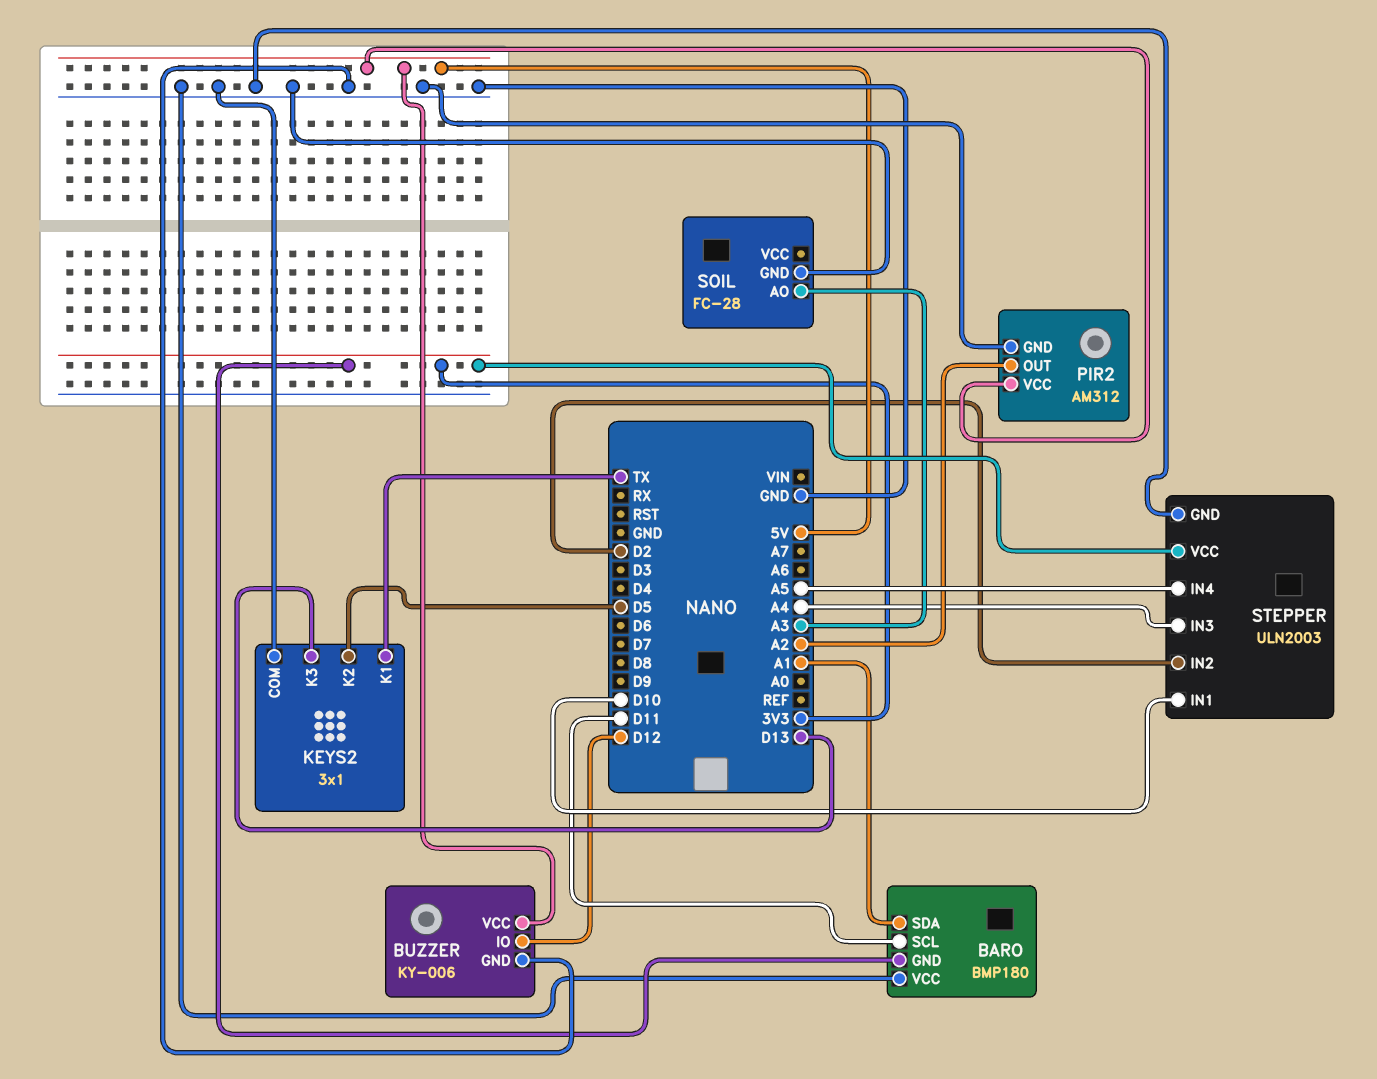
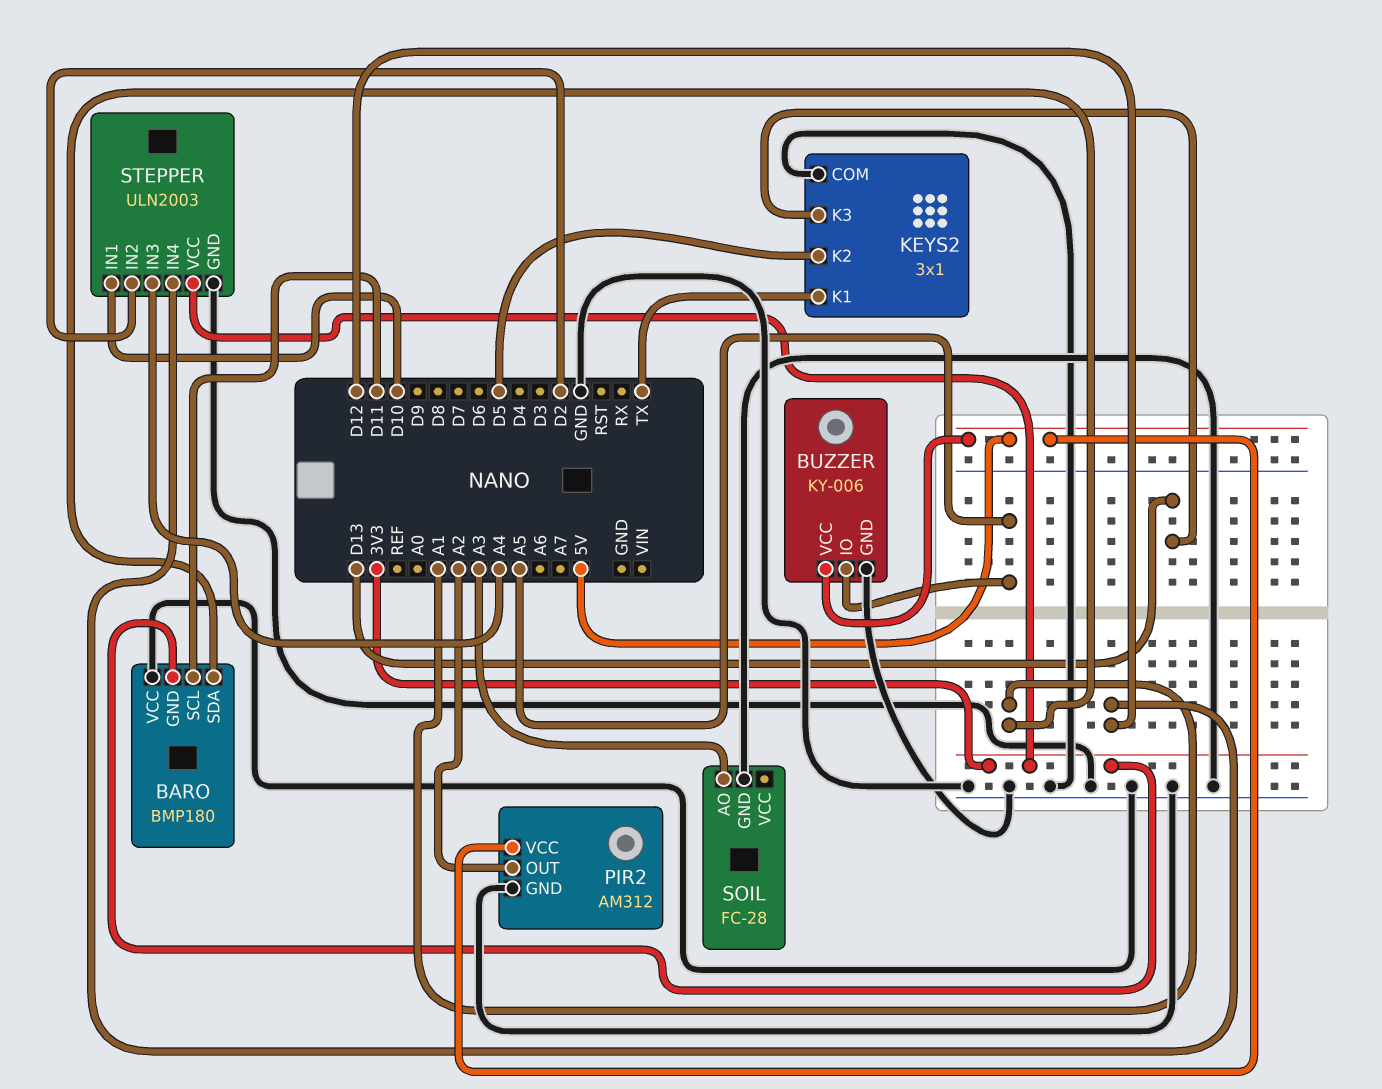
BUZZER pin IO: D12 -> A5
STEPPER pin IN4: A5 -> D12

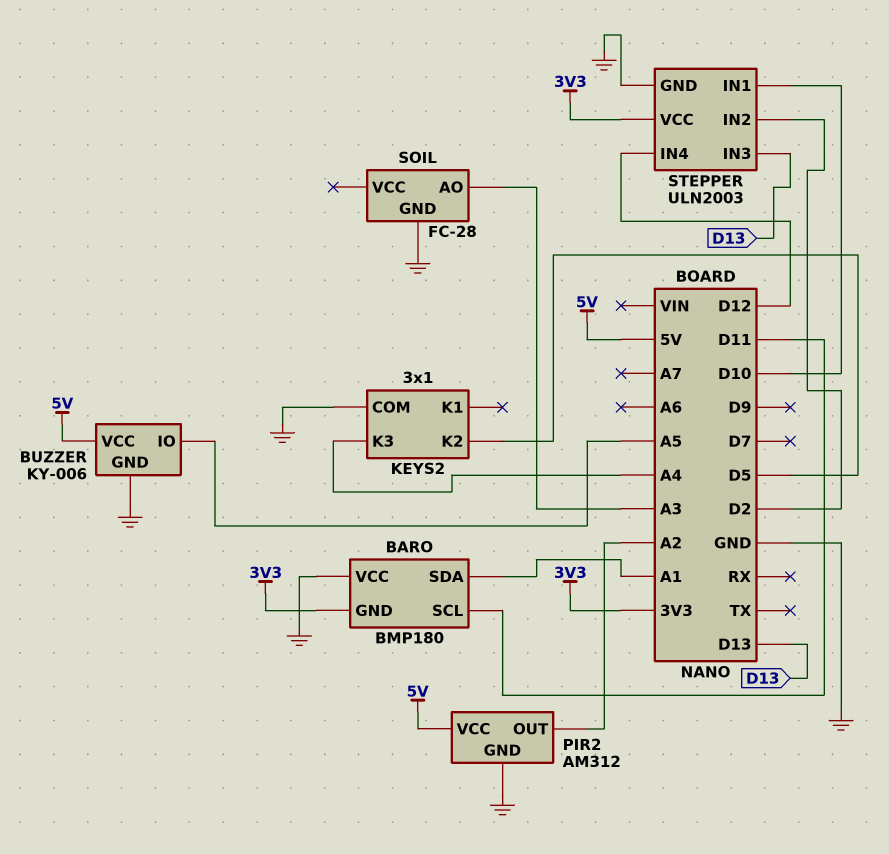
KEYS2 pin K1: TX -> none
KEYS2 pin K3: D13 -> A4
STEPPER pin IN3: A4 -> D13

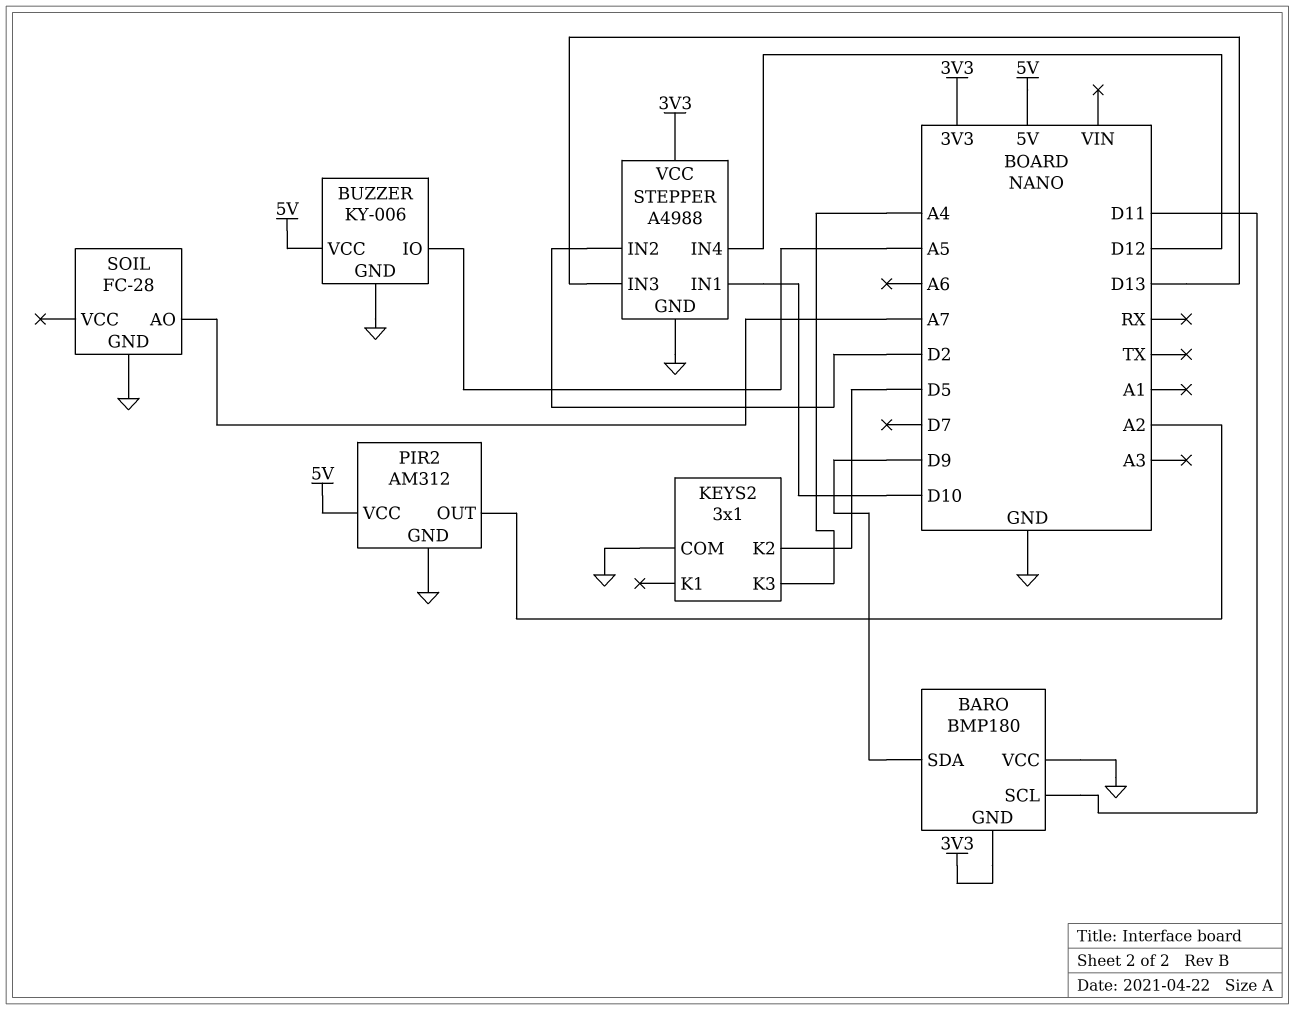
BARO pin SDA: A1 -> D9
SOIL pin AO: A3 -> A7
STEPPER: ULN2003 -> A4988

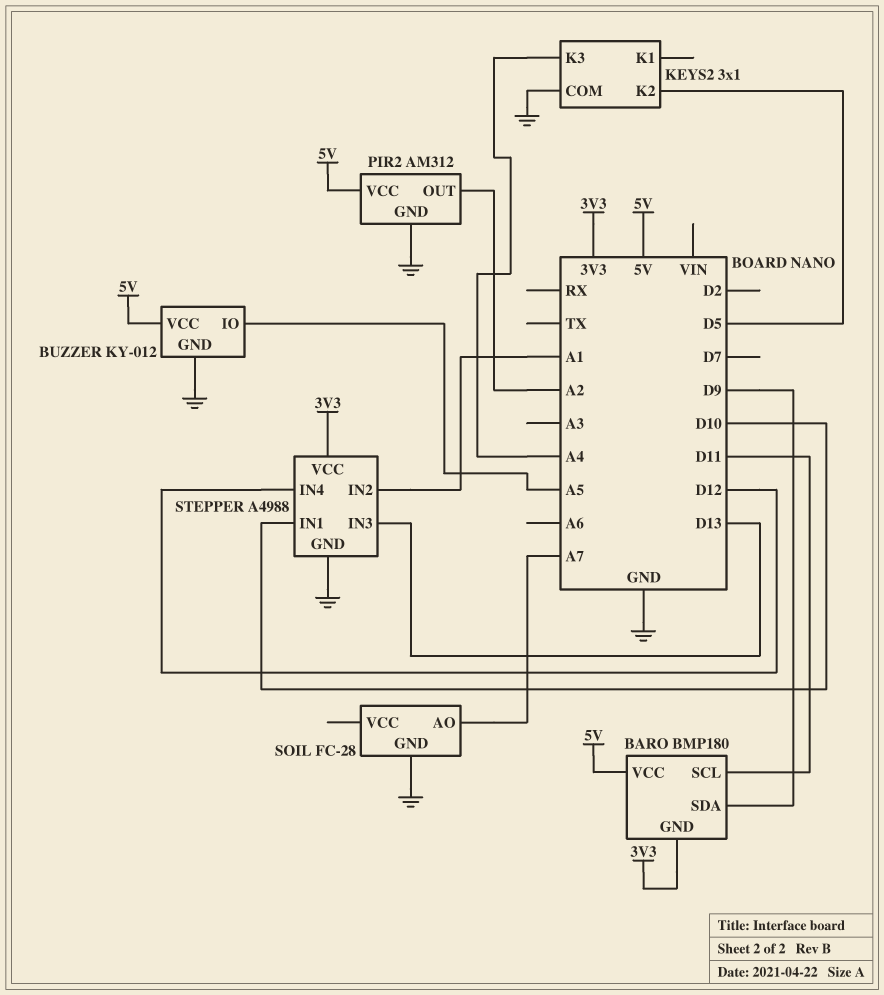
BARO pin VCC: GND -> 5V
BUZZER: KY-006 -> KY-012
STEPPER pin IN2: D2 -> A1

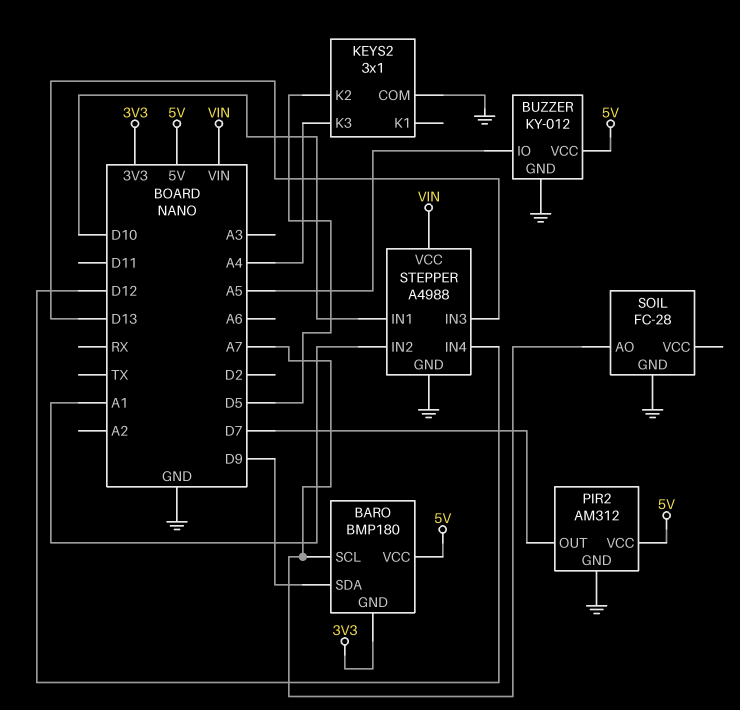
BARO pin SCL: D11 -> A7
PIR2 pin OUT: A2 -> D7
STEPPER pin VCC: 3V3 -> VIN

